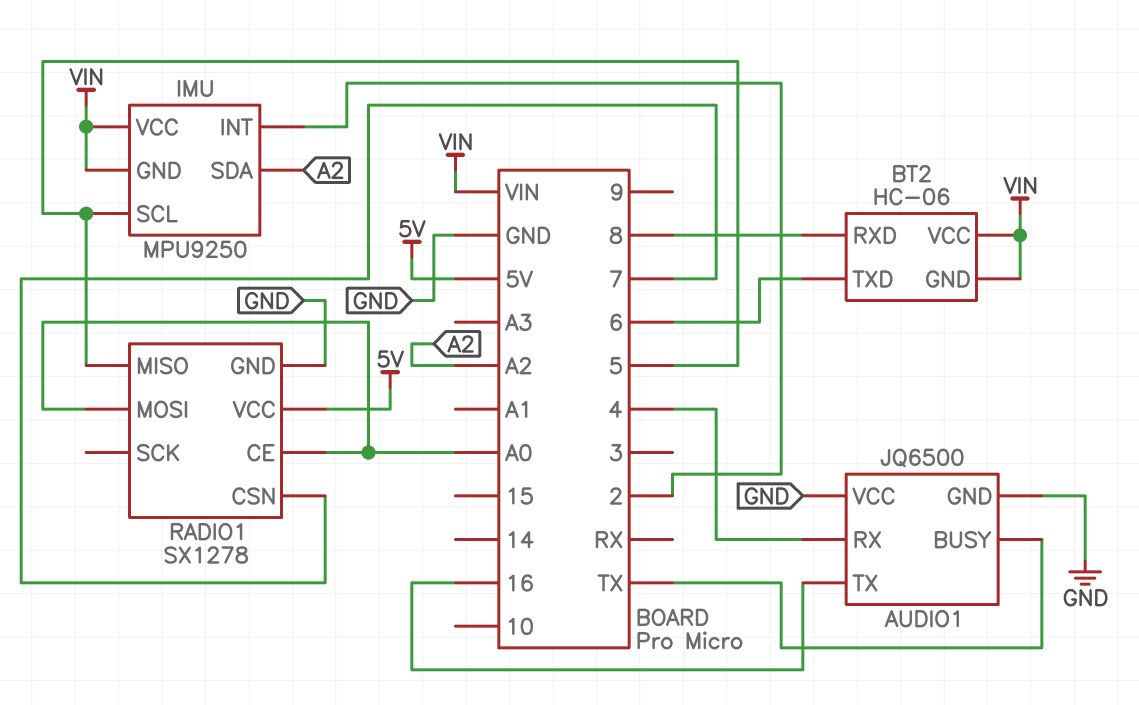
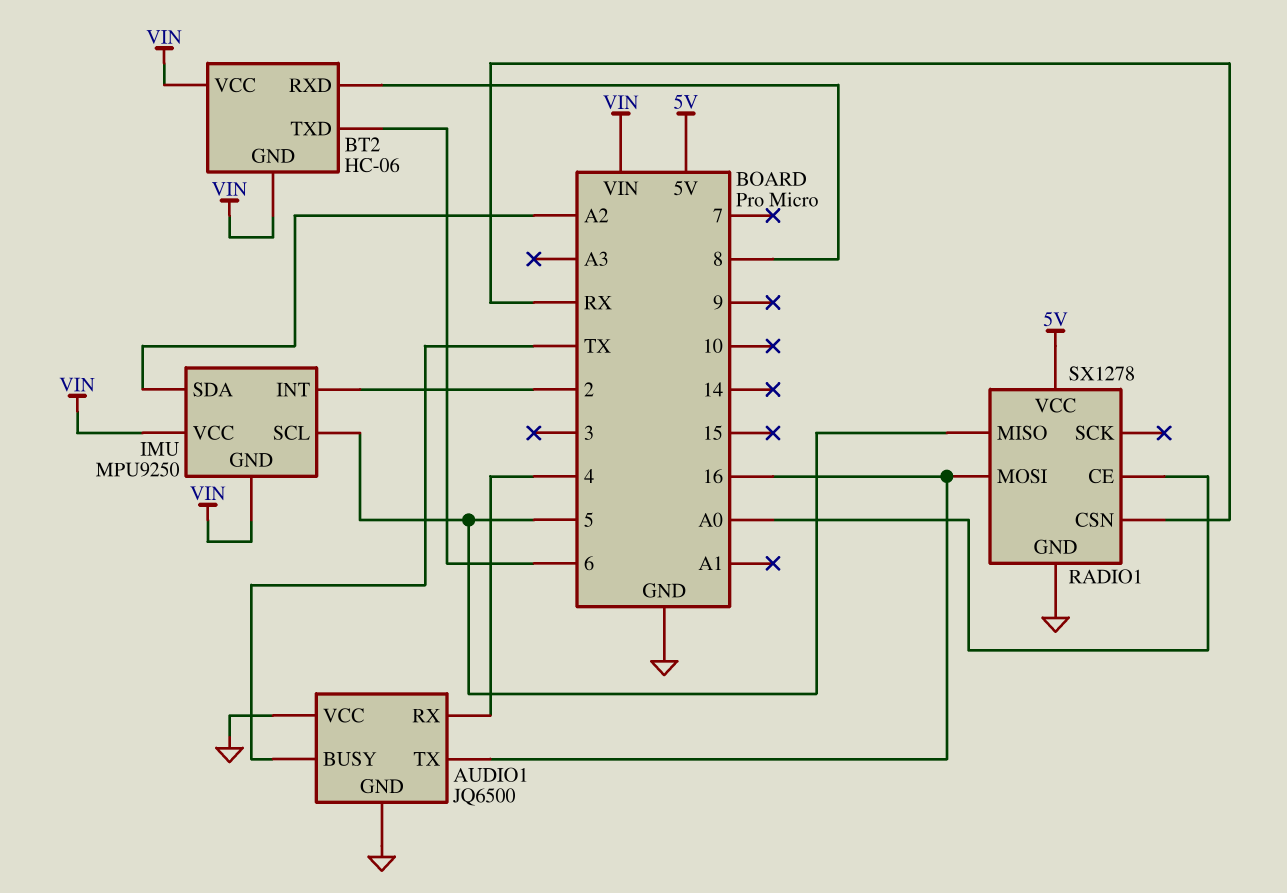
RADIO1 pin CSN: 7 -> RX
RADIO1 pin MOSI: A0 -> 16

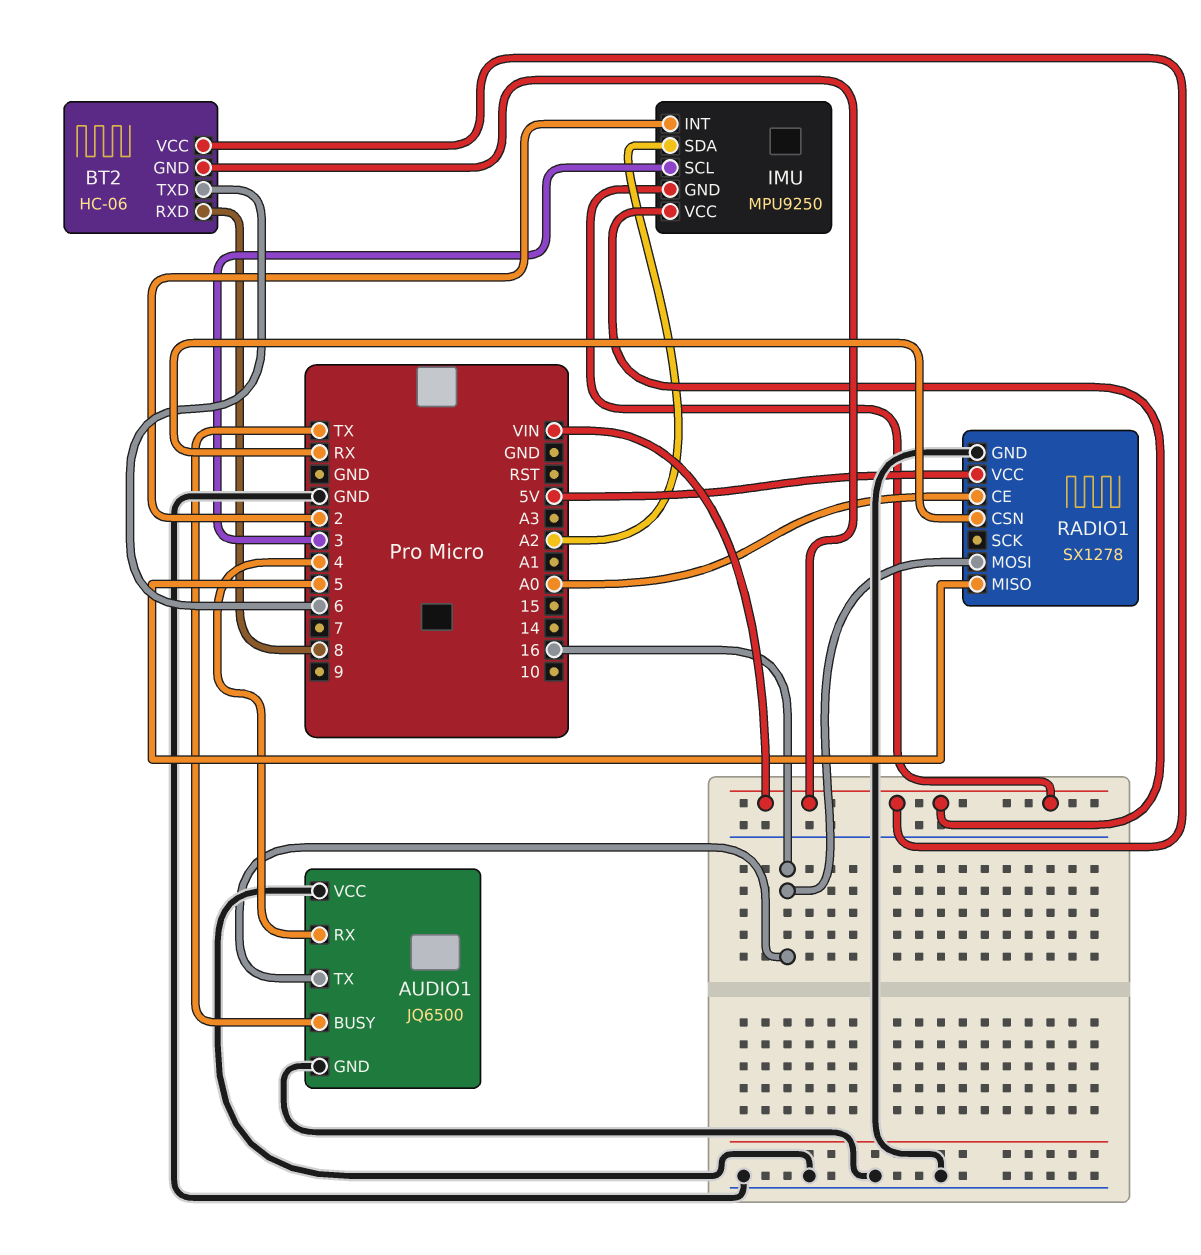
IMU pin SCL: 5 -> 3

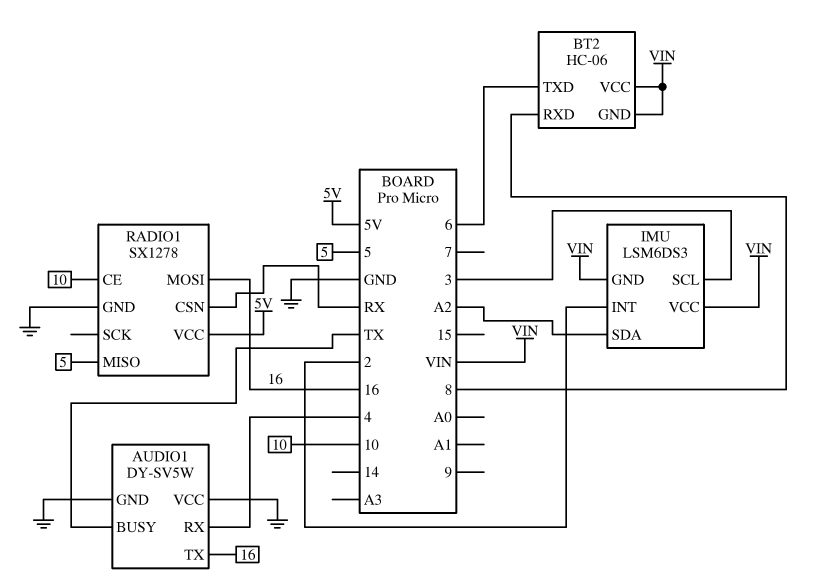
AUDIO1: JQ6500 -> DY-SV5W
IMU: MPU9250 -> LSM6DS3
RADIO1 pin CE: A0 -> 10

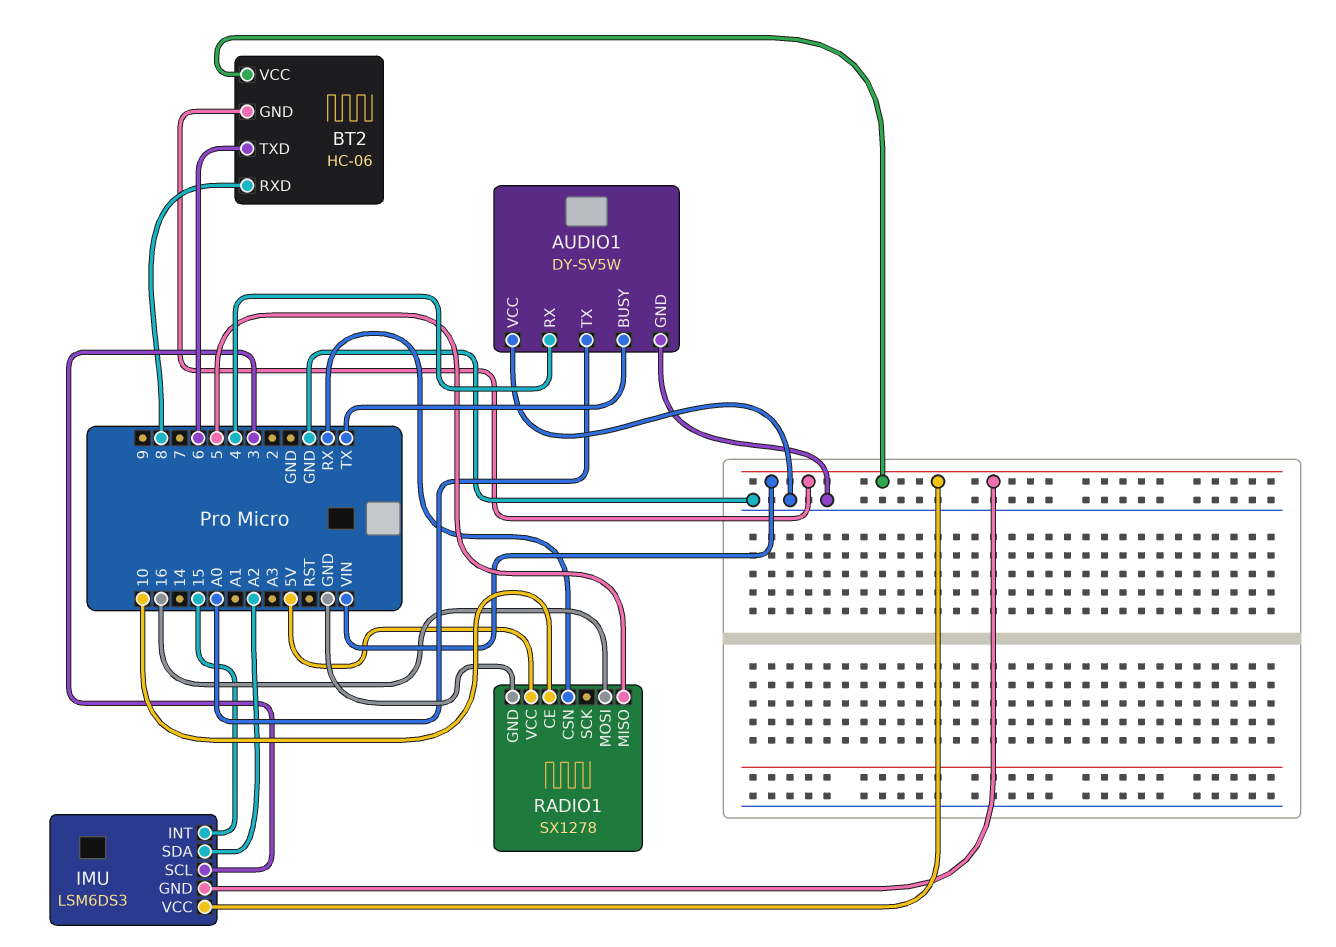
AUDIO1 pin TX: 16 -> A0
IMU pin INT: 2 -> 15

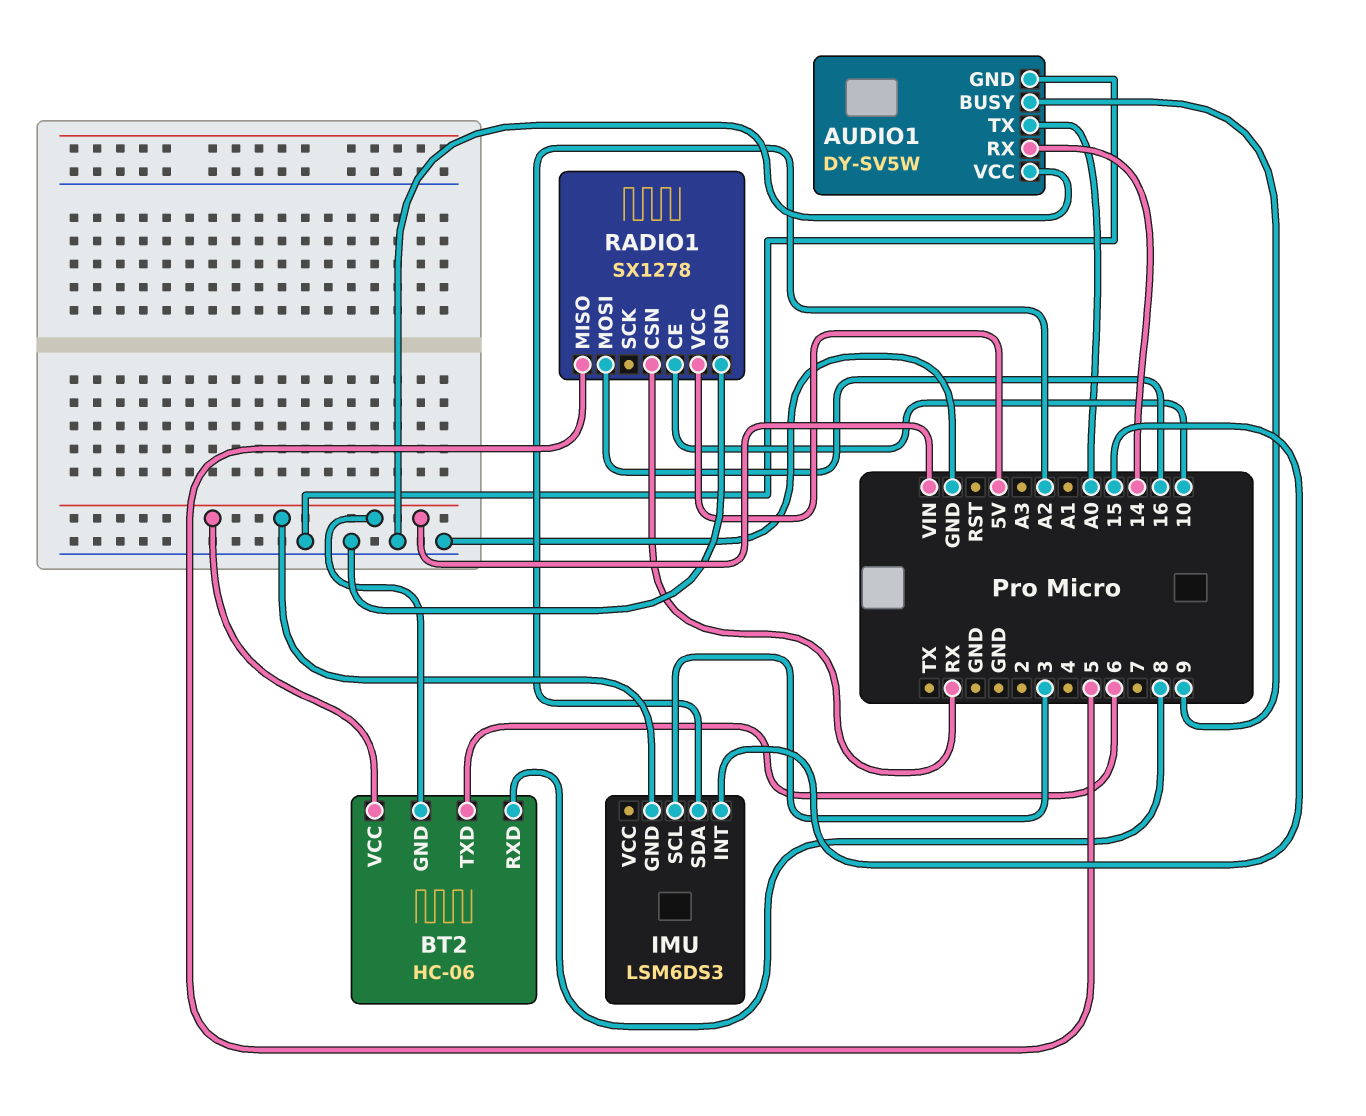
AUDIO1 pin BUSY: TX -> 9
AUDIO1 pin RX: 4 -> 14
IMU pin VCC: VIN -> none

